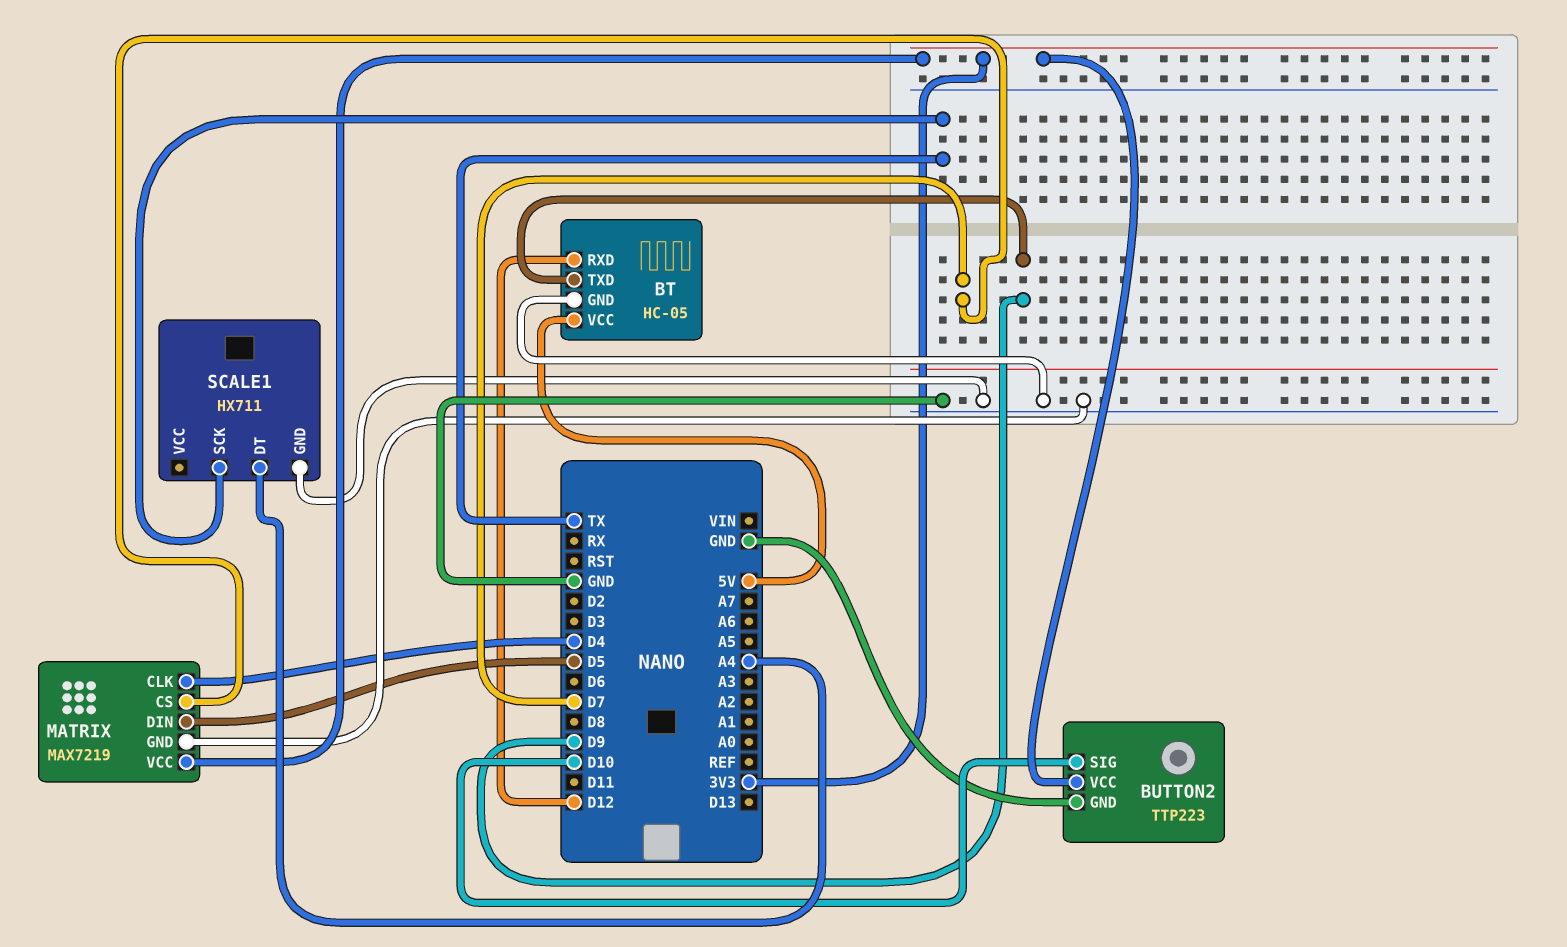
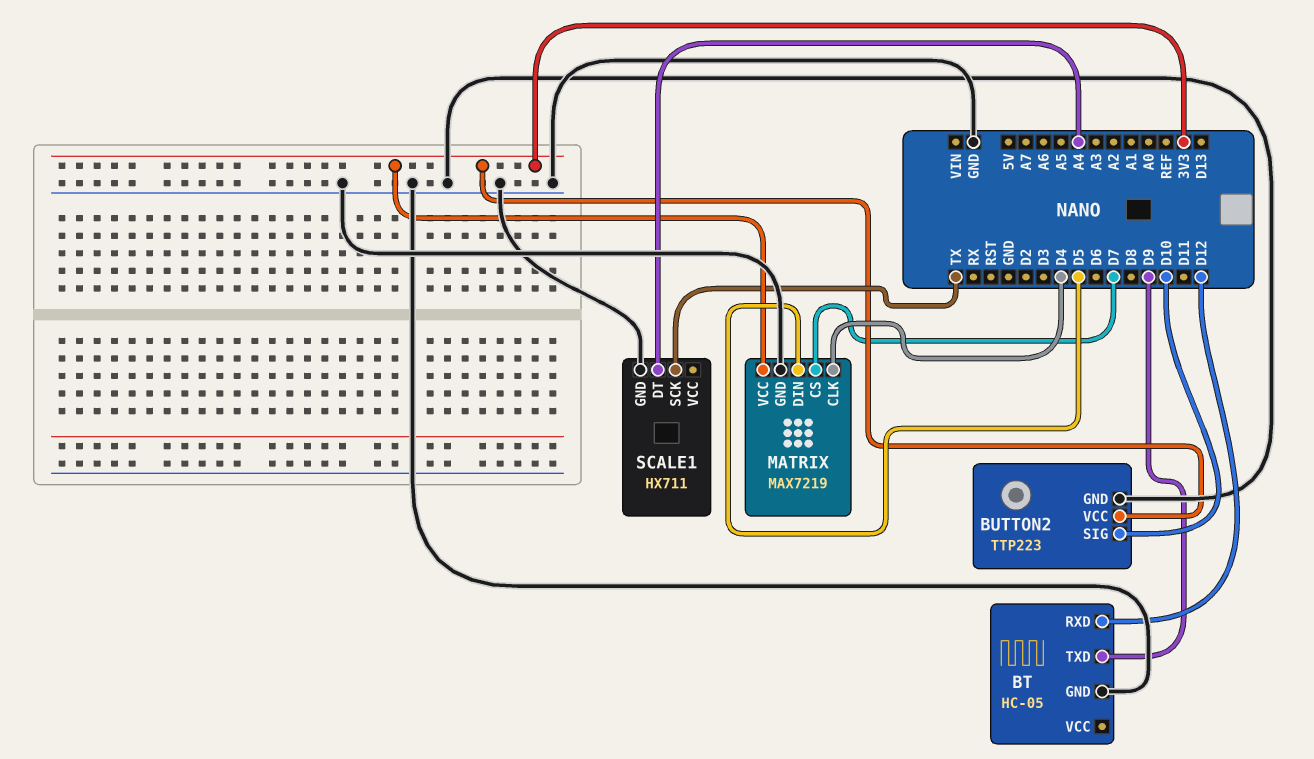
BT pin VCC: 5V -> none

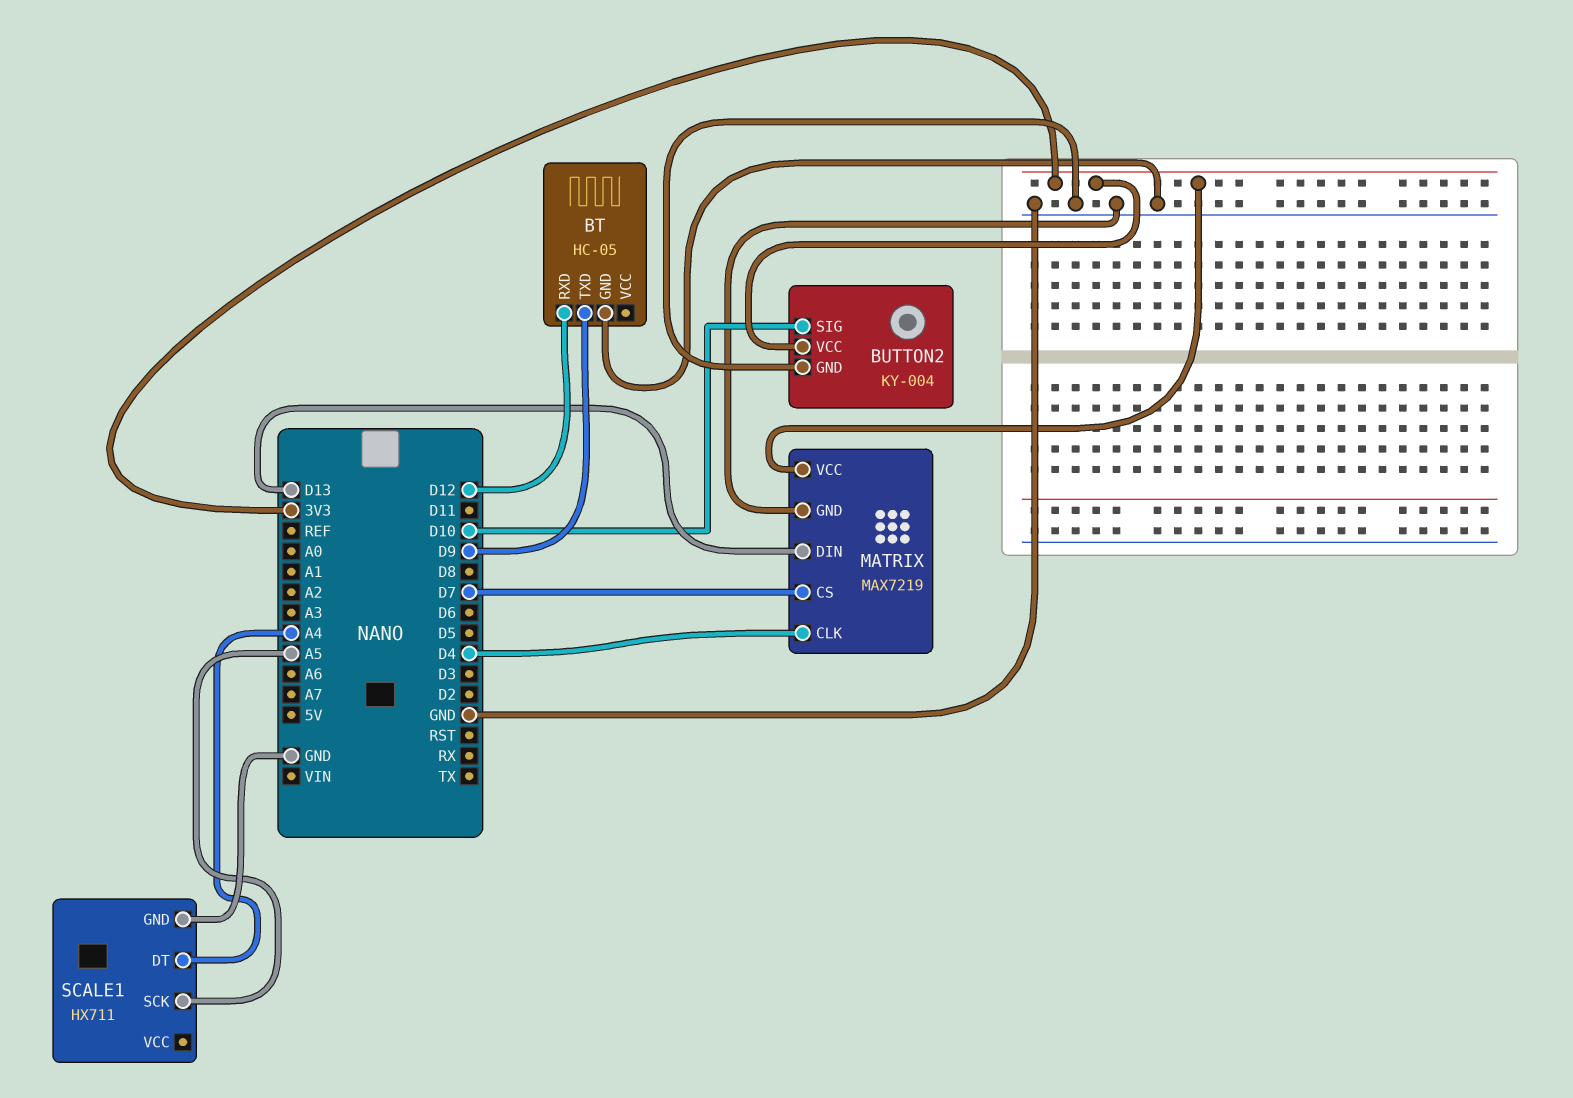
BUTTON2: TTP223 -> KY-004
MATRIX pin DIN: D5 -> D13
SCALE1 pin SCK: TX -> A5

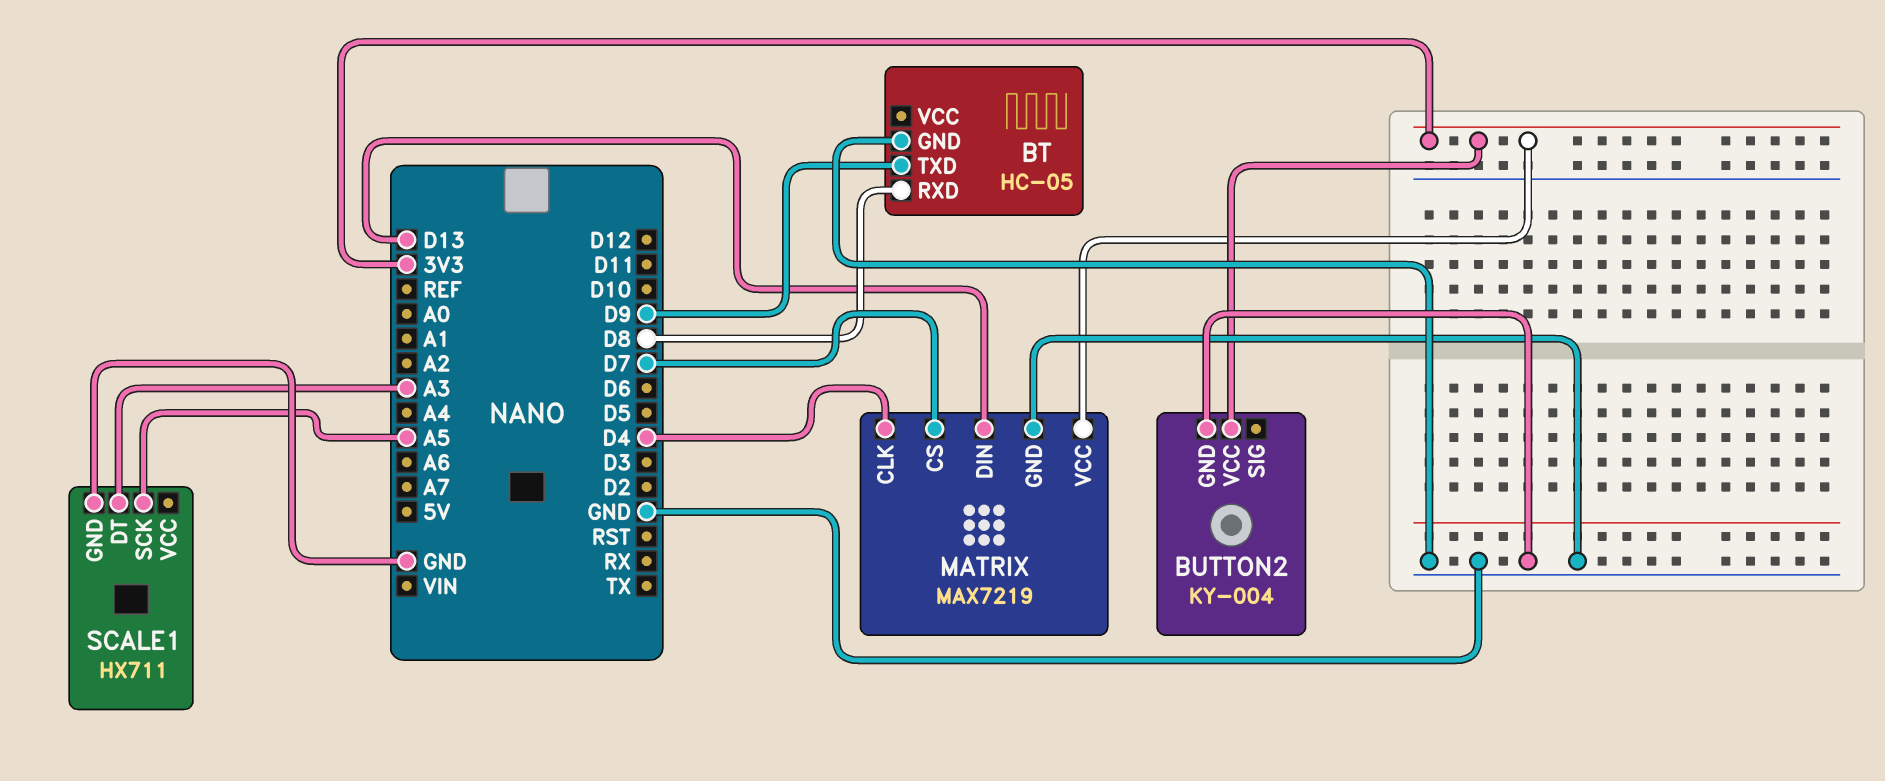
BT pin RXD: D12 -> D8
BUTTON2 pin SIG: D10 -> none
SCALE1 pin DT: A4 -> A3

